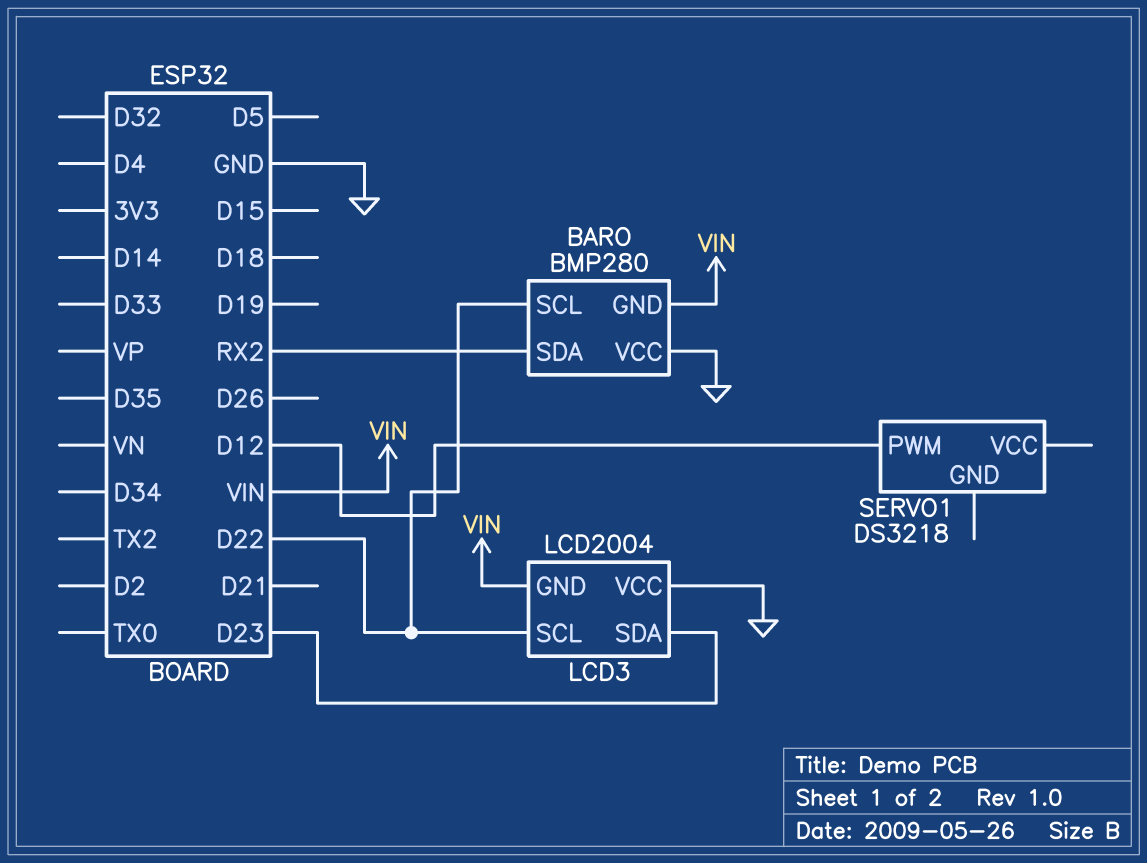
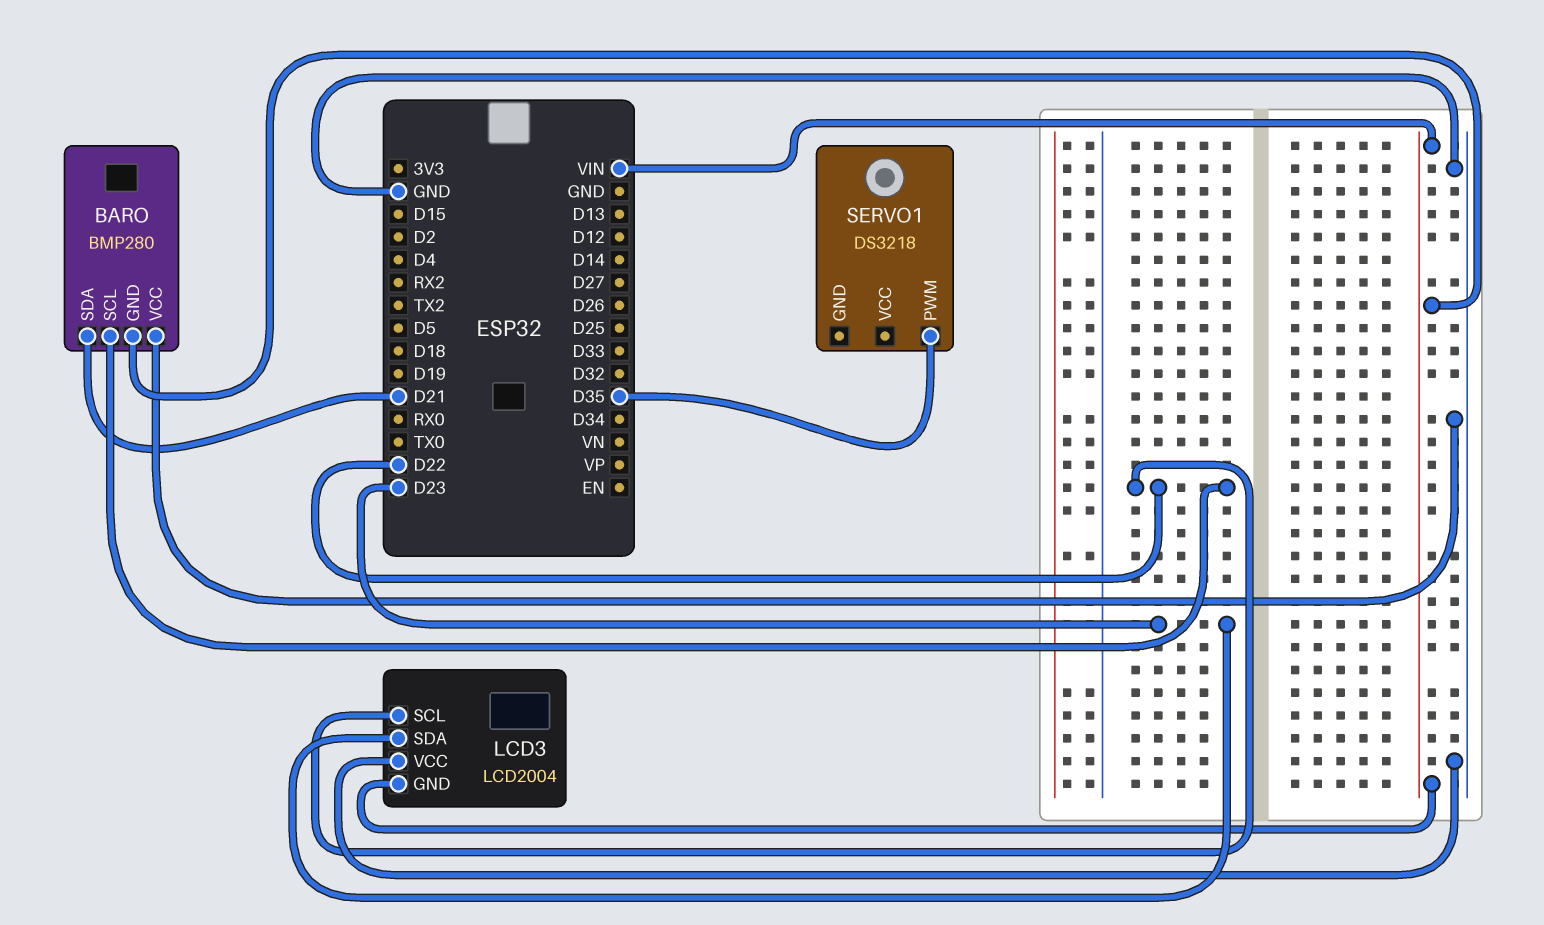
BARO pin SDA: RX2 -> D21
SERVO1 pin PWM: D12 -> D35

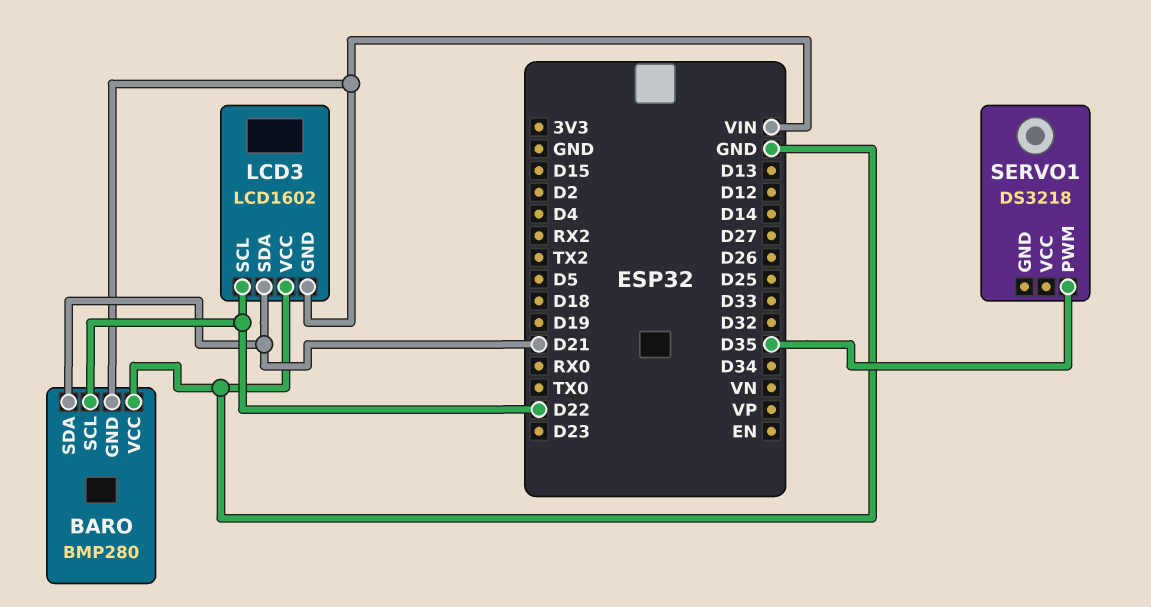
LCD3: LCD2004 -> LCD1602
LCD3 pin SDA: D23 -> D21

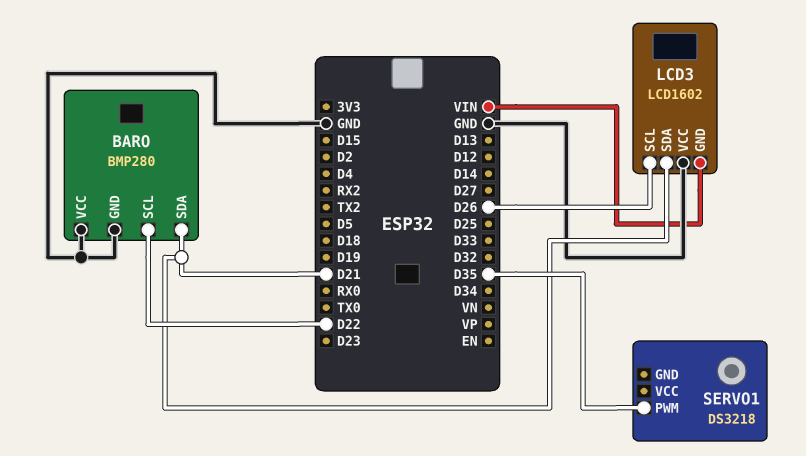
BARO pin GND: VIN -> GND
LCD3 pin SCL: D22 -> D26

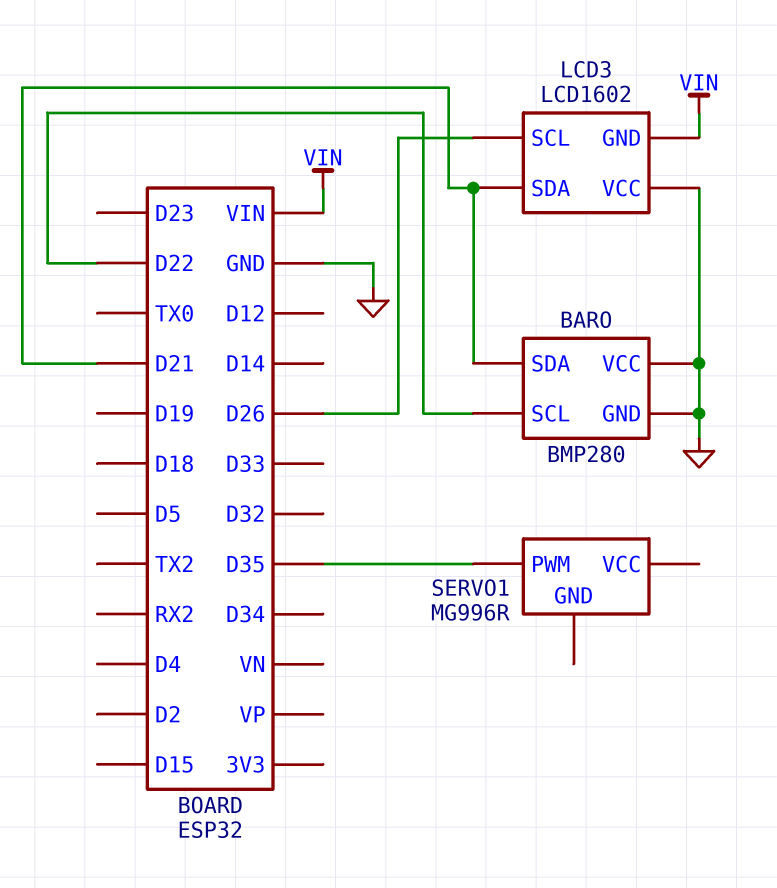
SERVO1: DS3218 -> MG996R

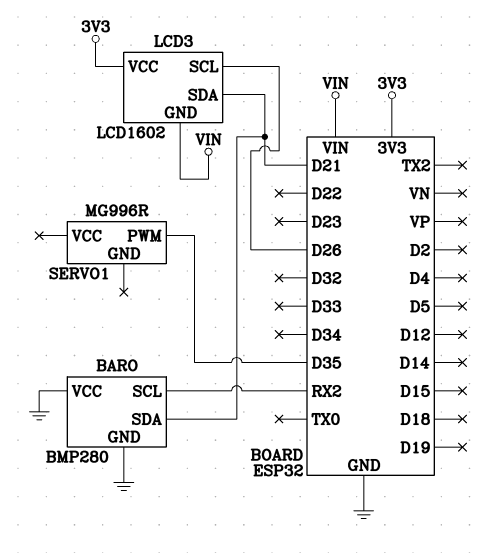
BARO pin SCL: D22 -> RX2
LCD3 pin VCC: GND -> 3V3

